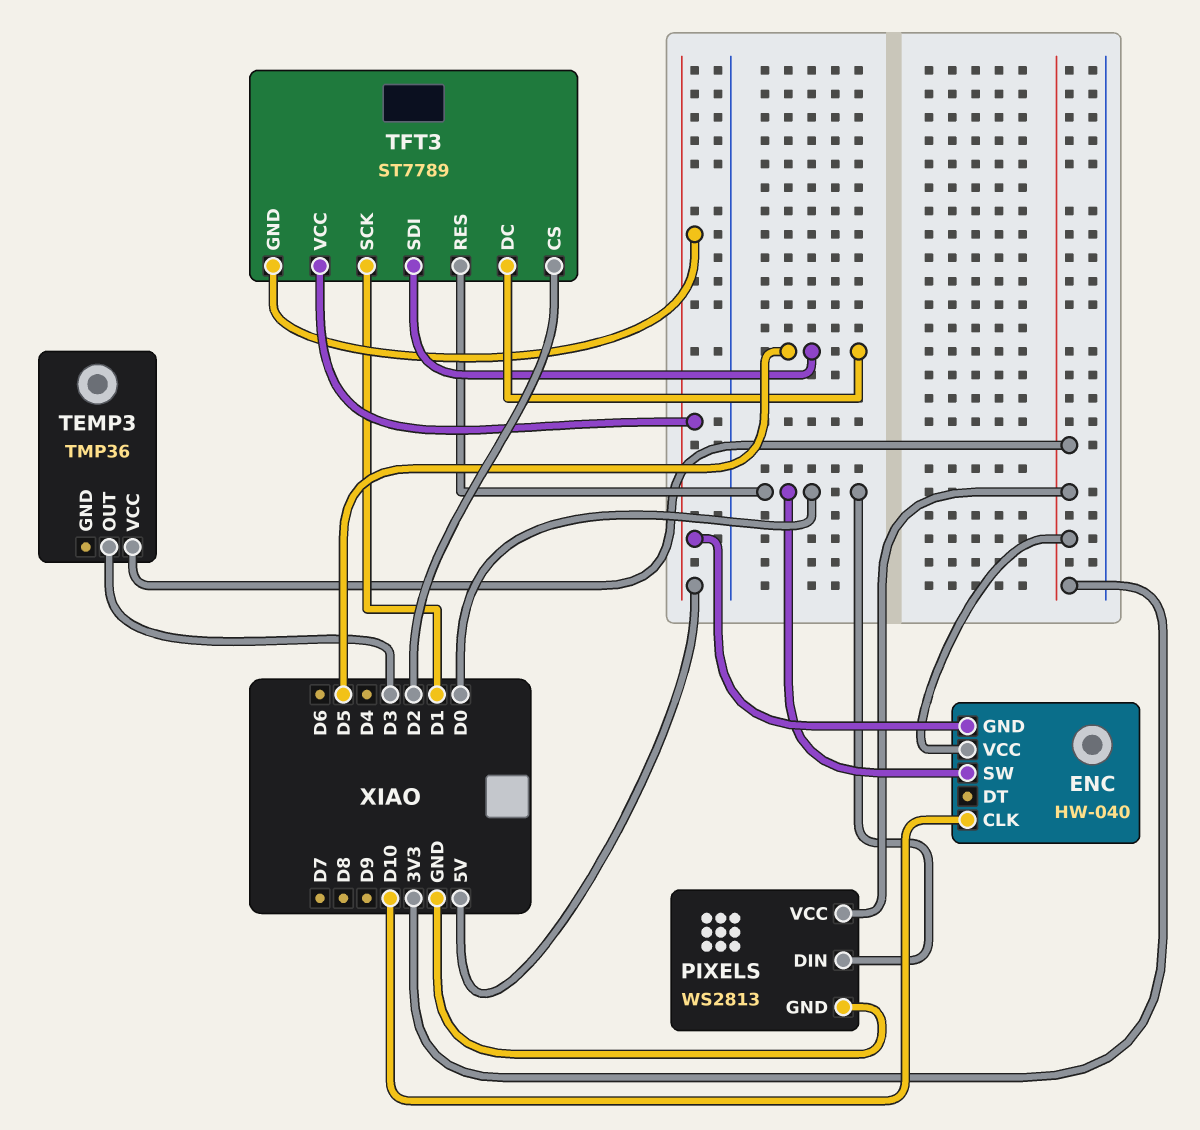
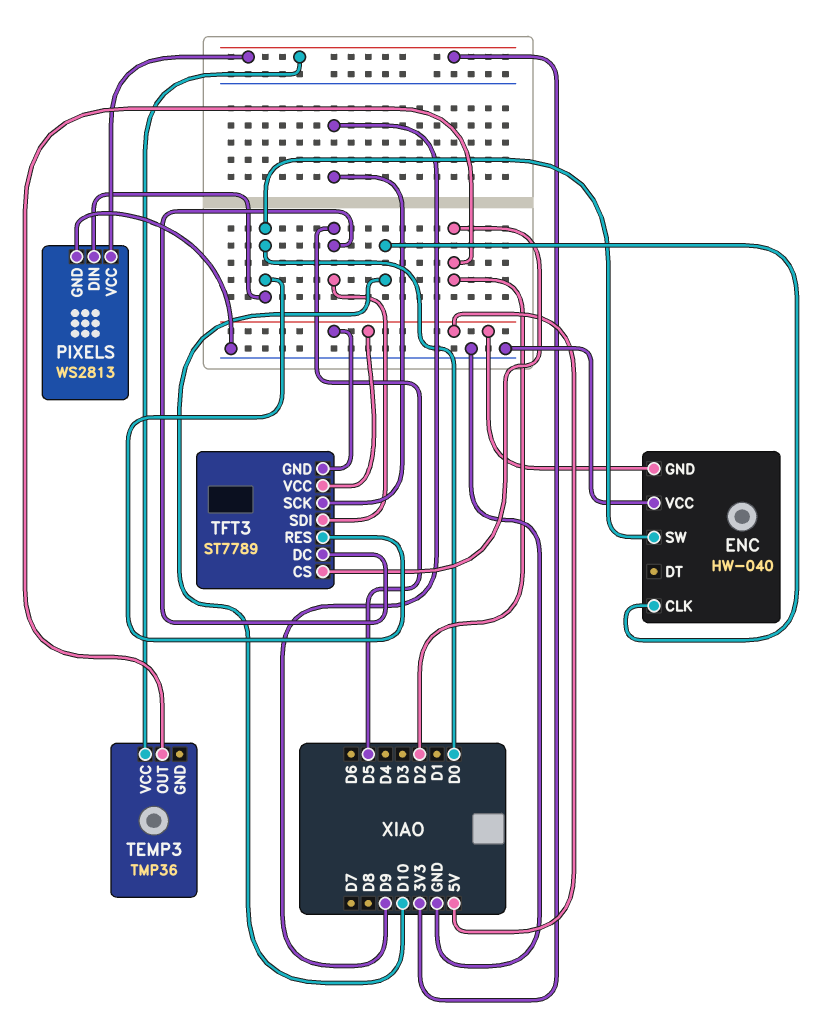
ENC pin VCC: 3V3 -> GND
TEMP3 pin OUT: D3 -> D2
TFT3 pin SCK: D1 -> D9

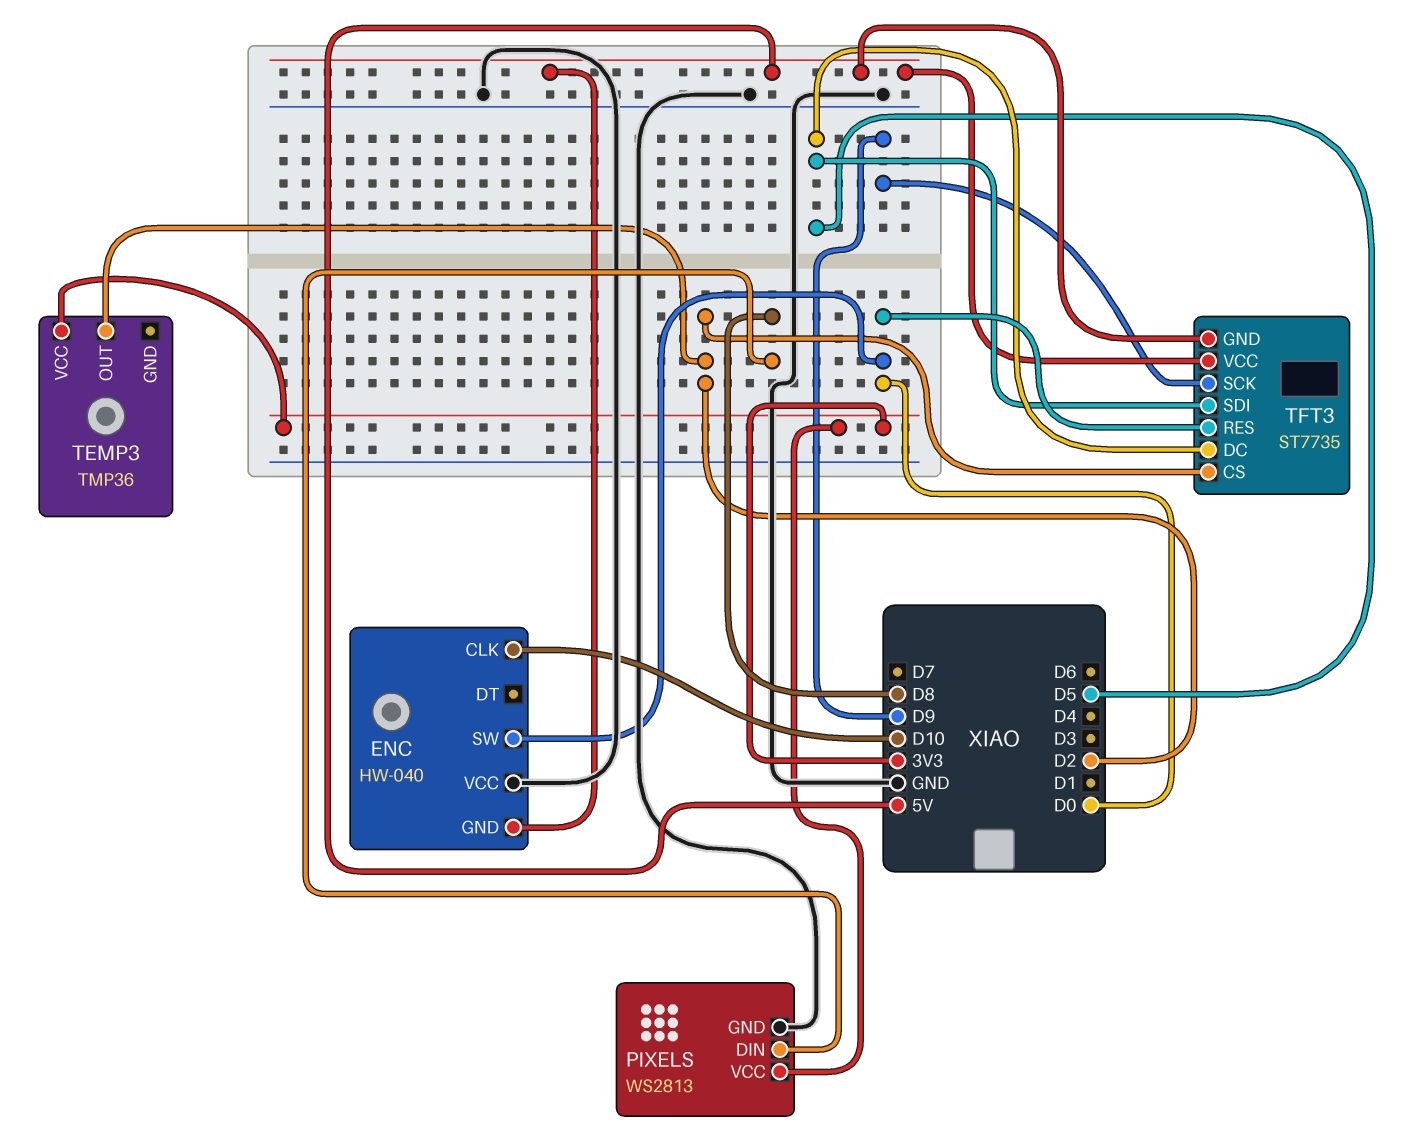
PIXELS pin DIN: D0 -> D8
TFT3: ST7789 -> ST7735

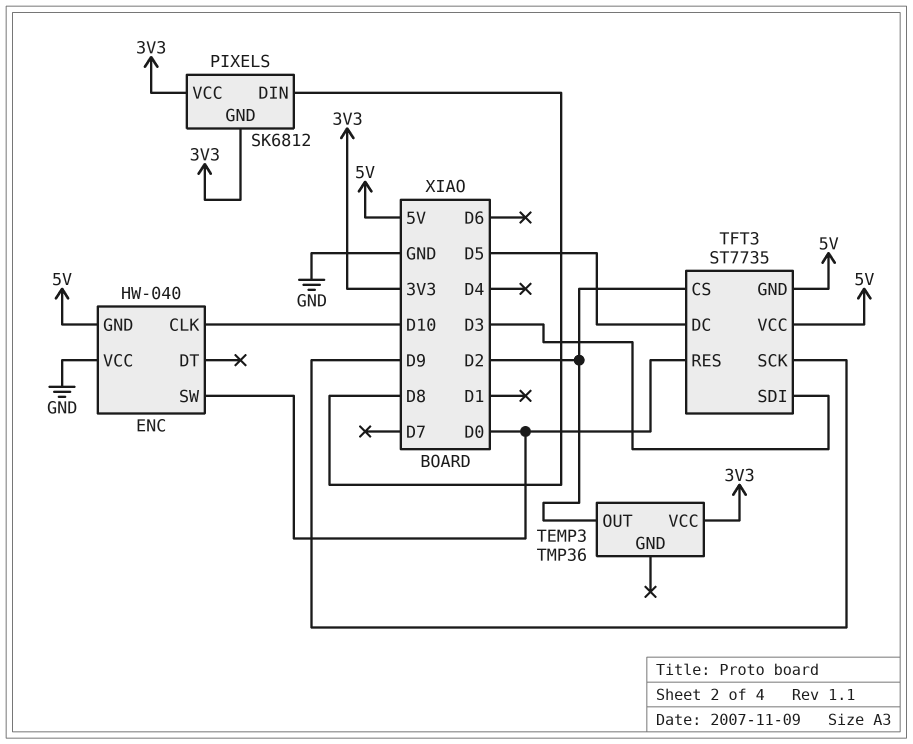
PIXELS: WS2813 -> SK6812
PIXELS pin GND: GND -> 3V3
TFT3 pin SDI: D5 -> D3

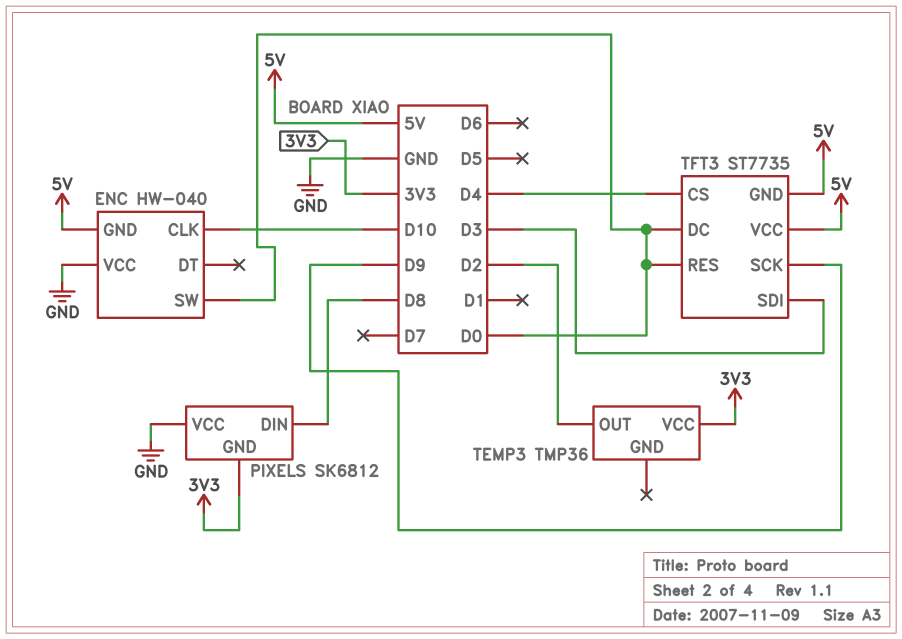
PIXELS pin VCC: 3V3 -> GND
TFT3 pin CS: D2 -> D4
TFT3 pin DC: D5 -> D0

